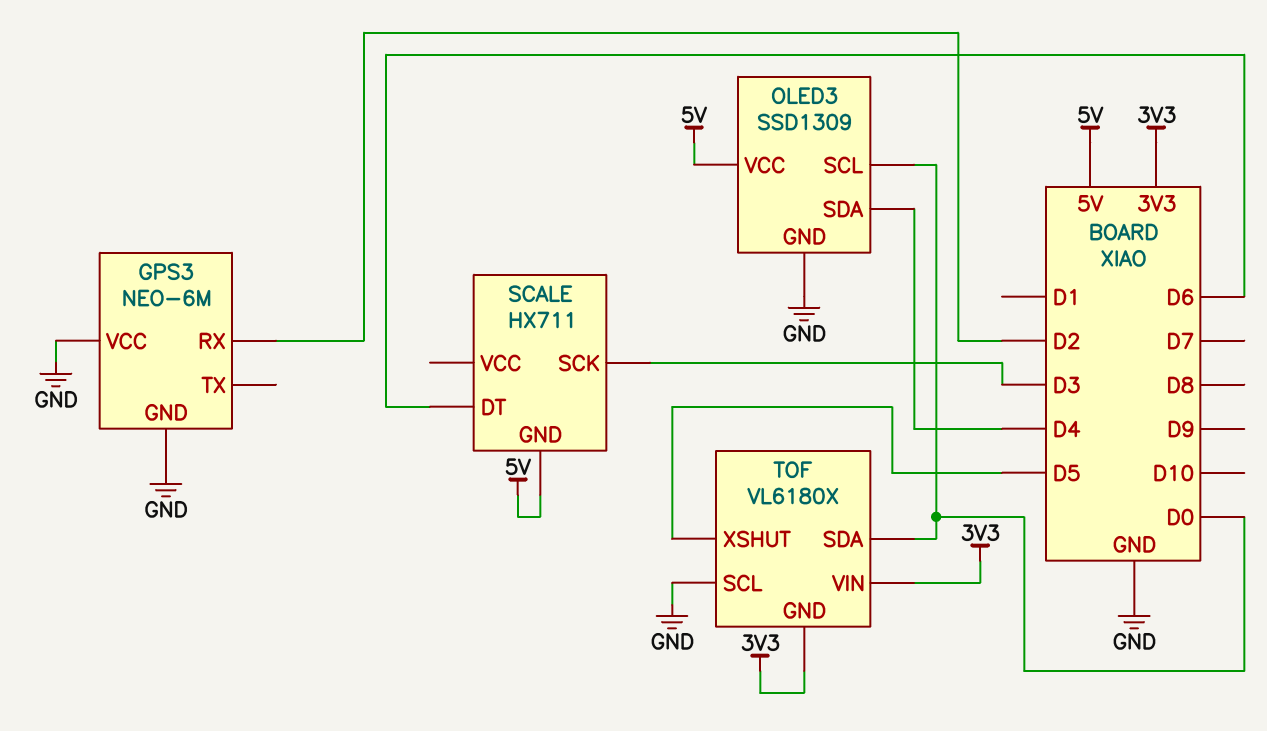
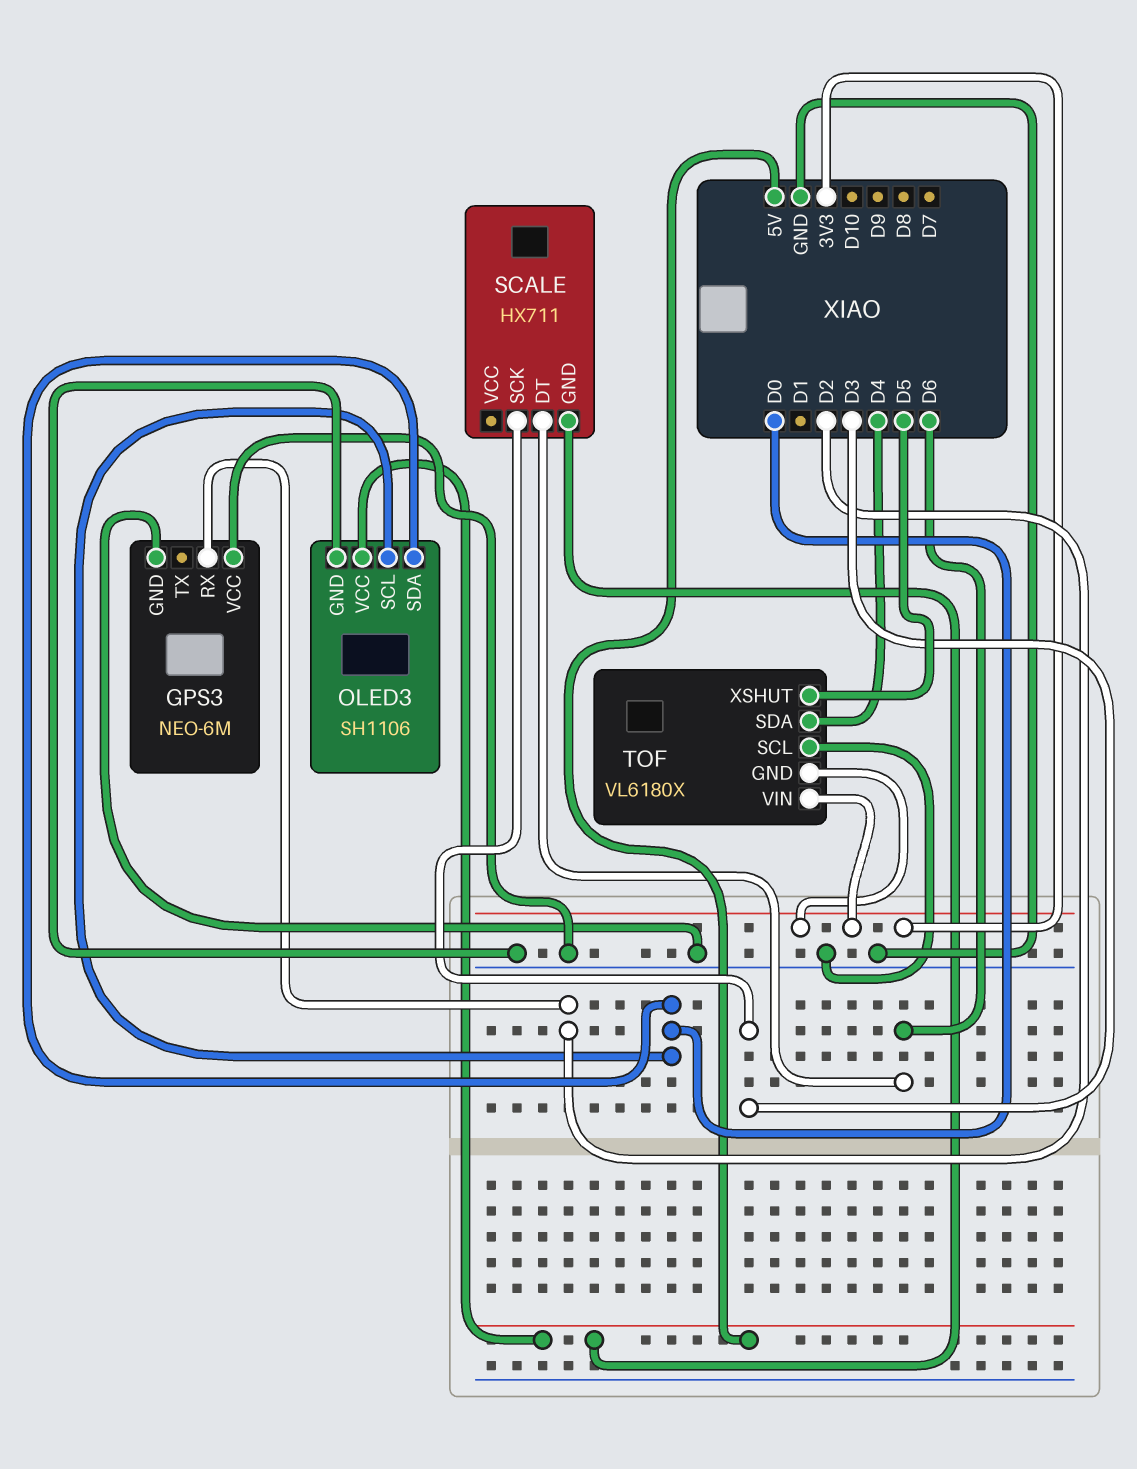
OLED3: SSD1309 -> SH1106
OLED3 pin SDA: D4 -> D0
TOF pin SDA: D0 -> D4

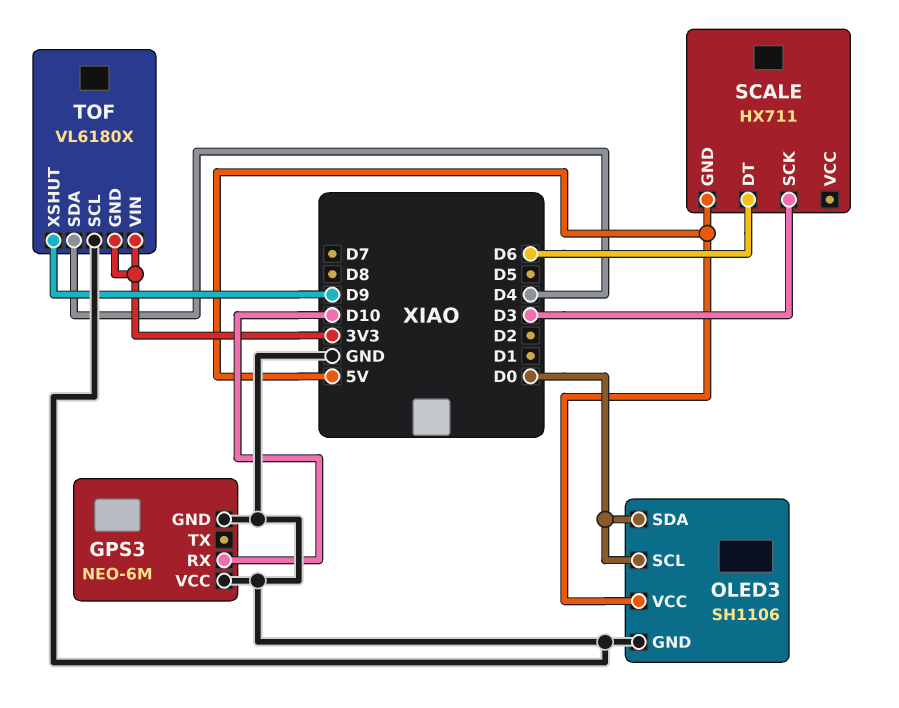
GPS3 pin RX: D2 -> D10
TOF pin XSHUT: D5 -> D9

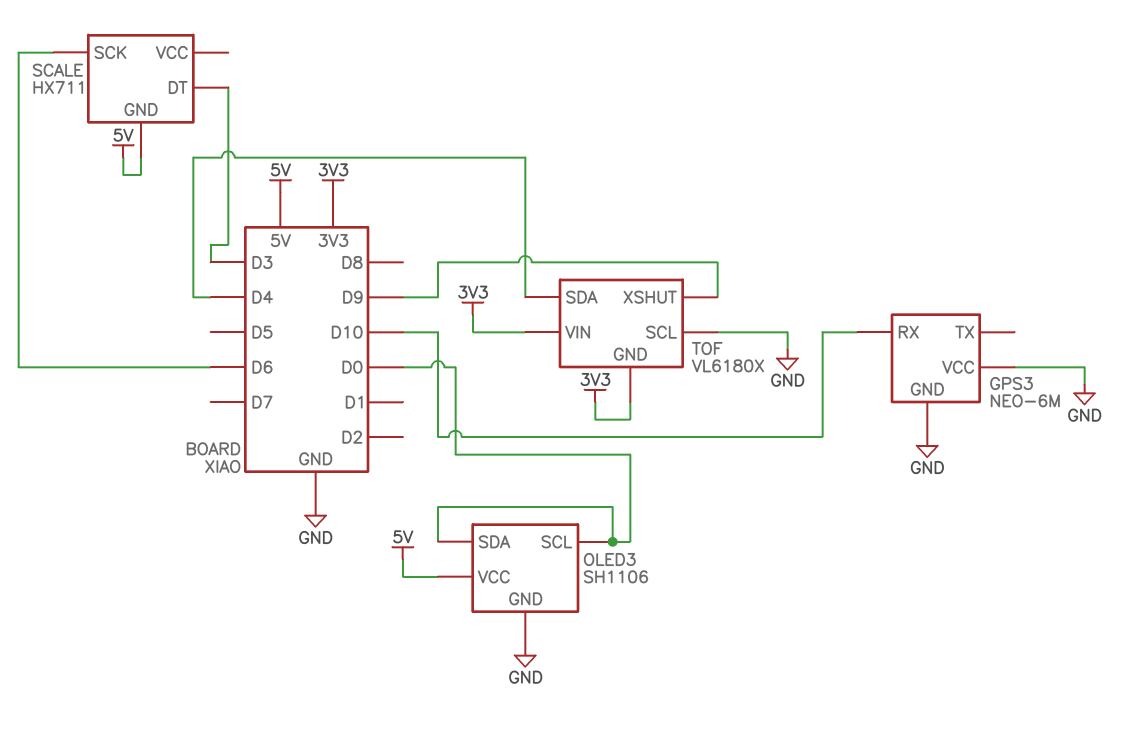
SCALE pin DT: D6 -> D3
SCALE pin SCK: D3 -> D6

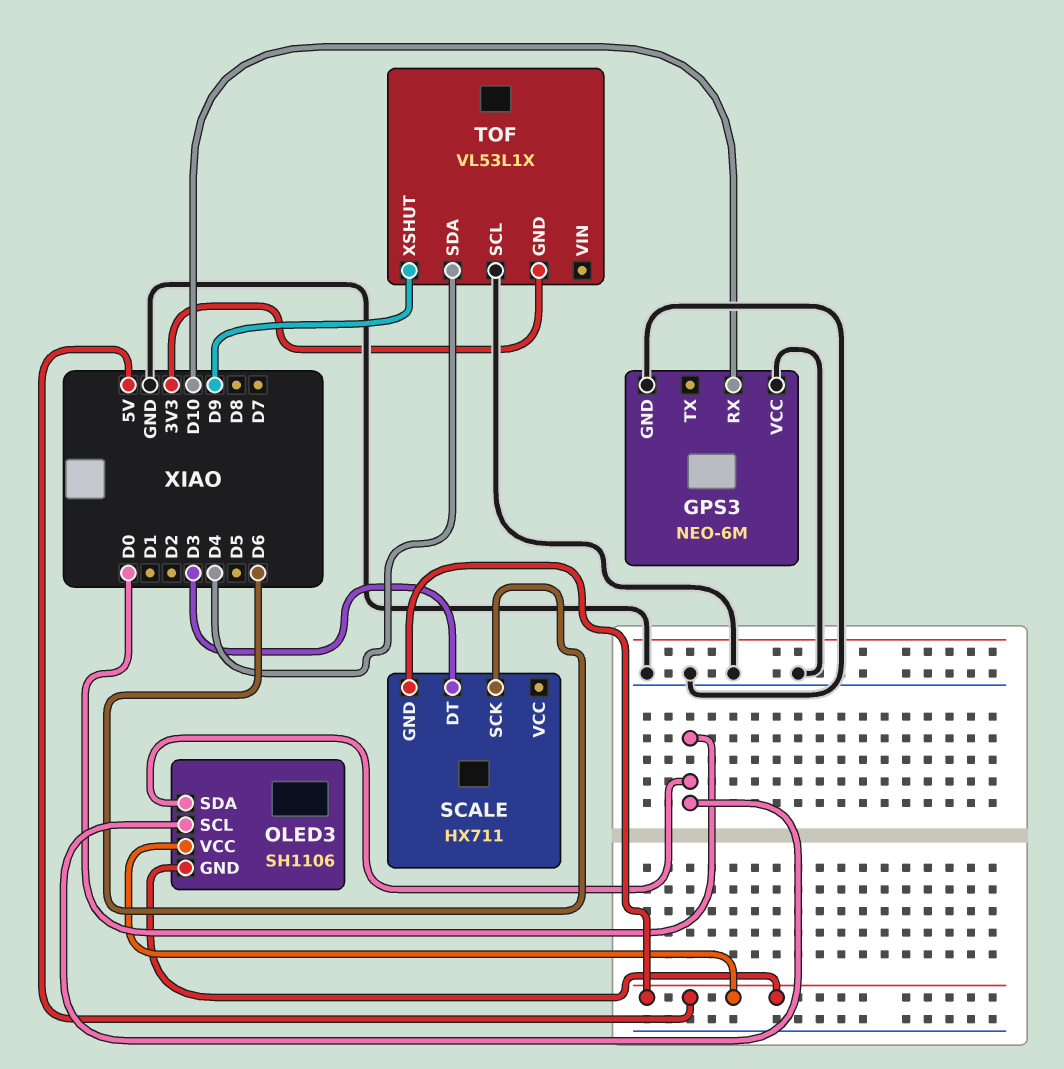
OLED3 pin GND: GND -> 5V
TOF: VL6180X -> VL53L1X
TOF pin VIN: 3V3 -> none

